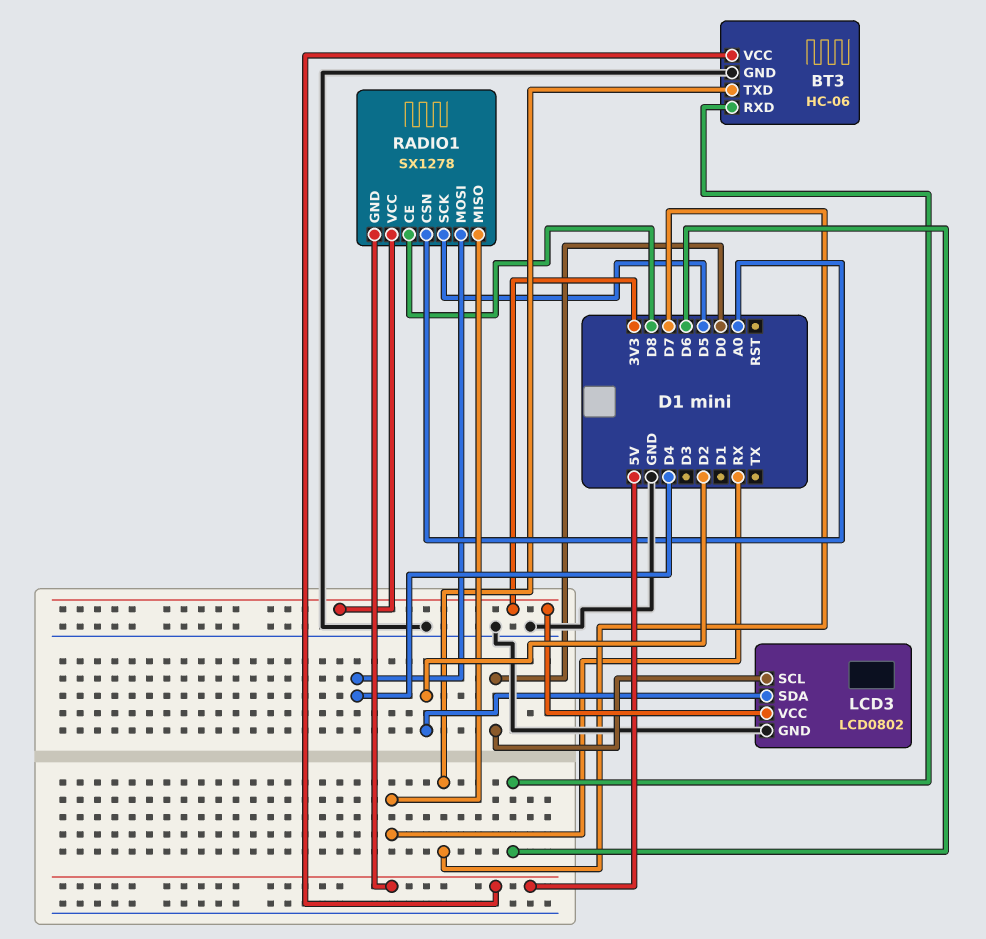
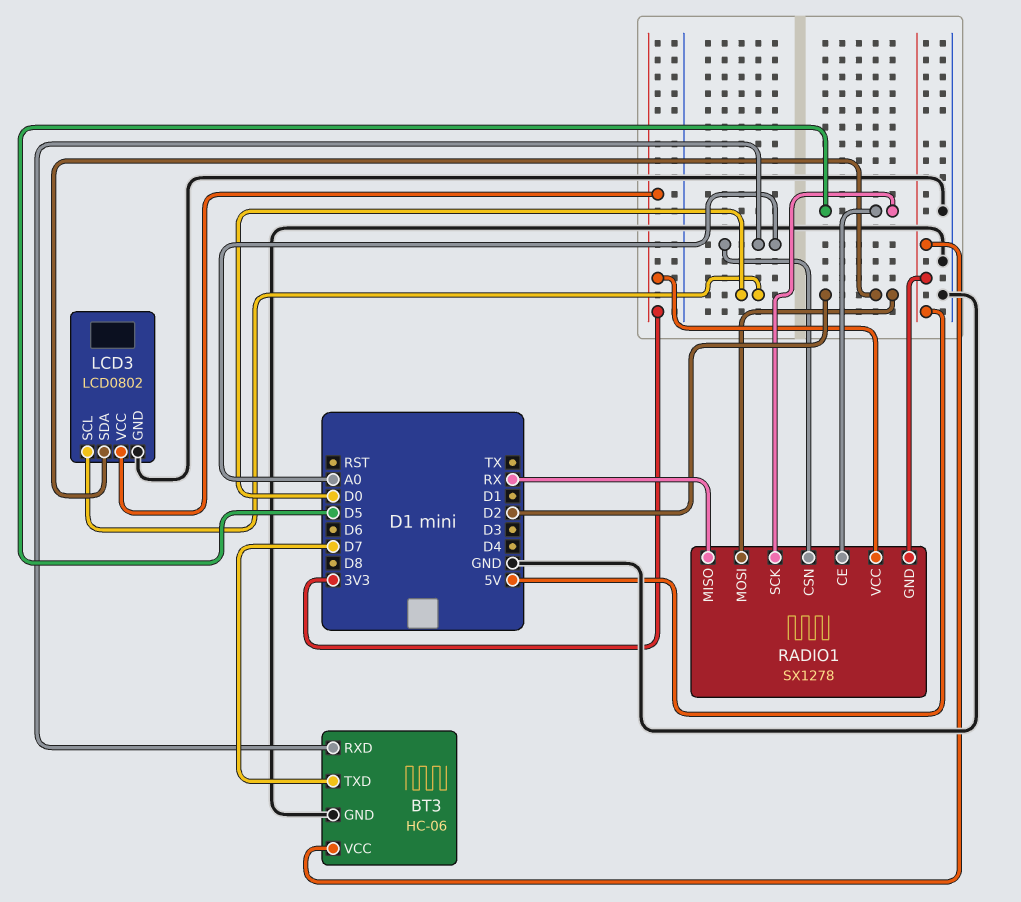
BT3 pin RXD: D6 -> A0
RADIO1 pin CE: D8 -> D5
RADIO1 pin MOSI: D4 -> D2

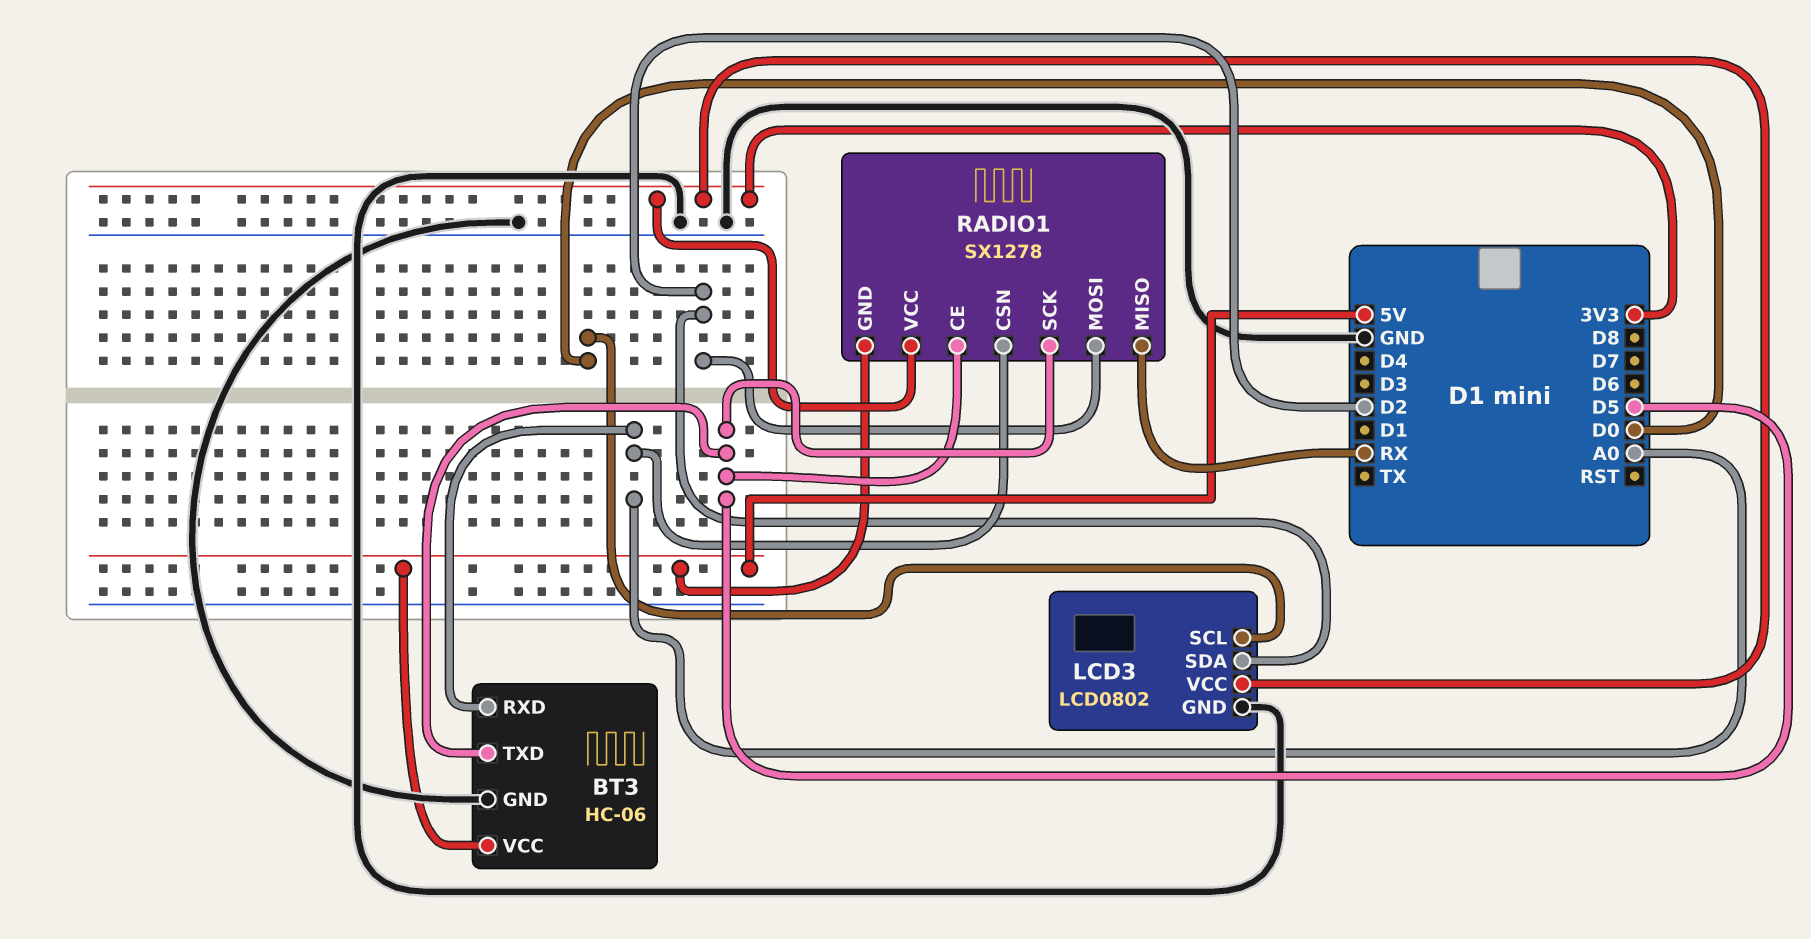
BT3 pin TXD: D7 -> D5

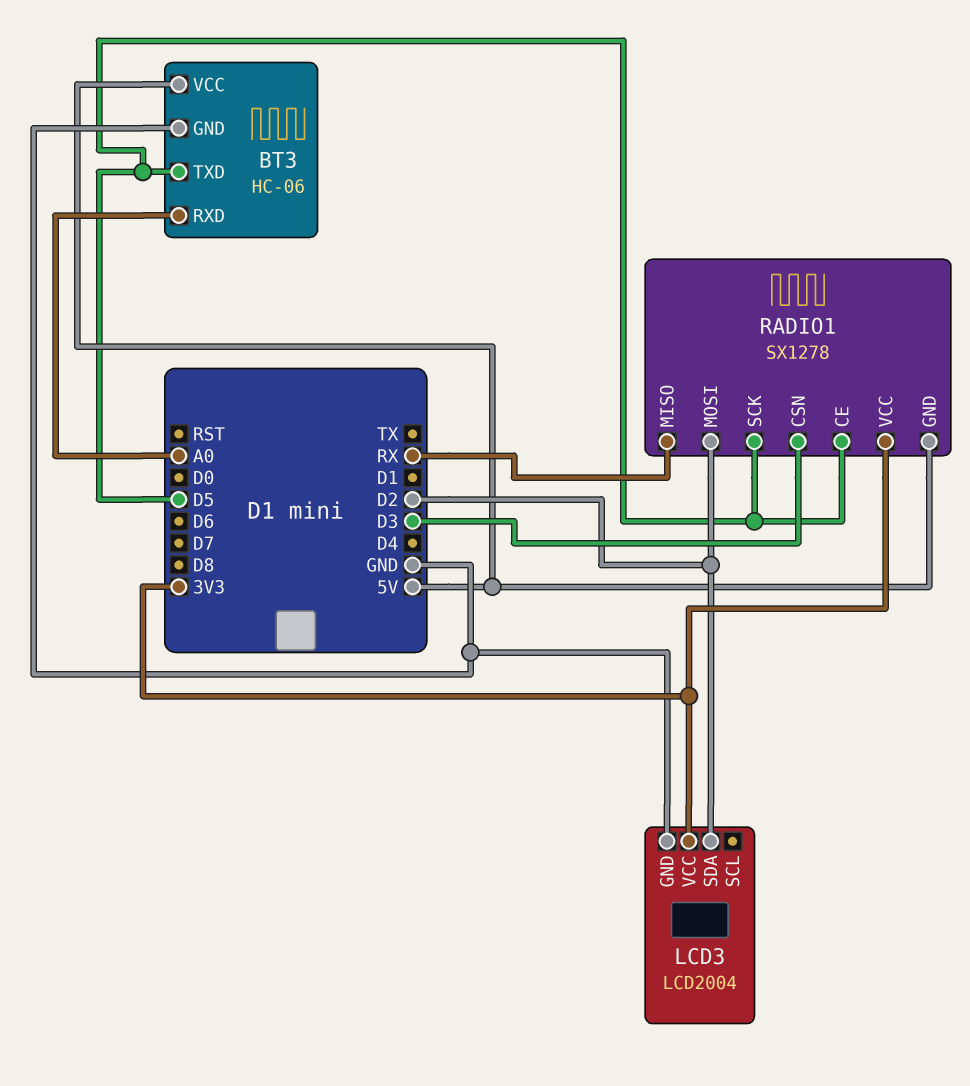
LCD3: LCD0802 -> LCD2004
LCD3 pin SCL: D0 -> none
RADIO1 pin CSN: A0 -> D3

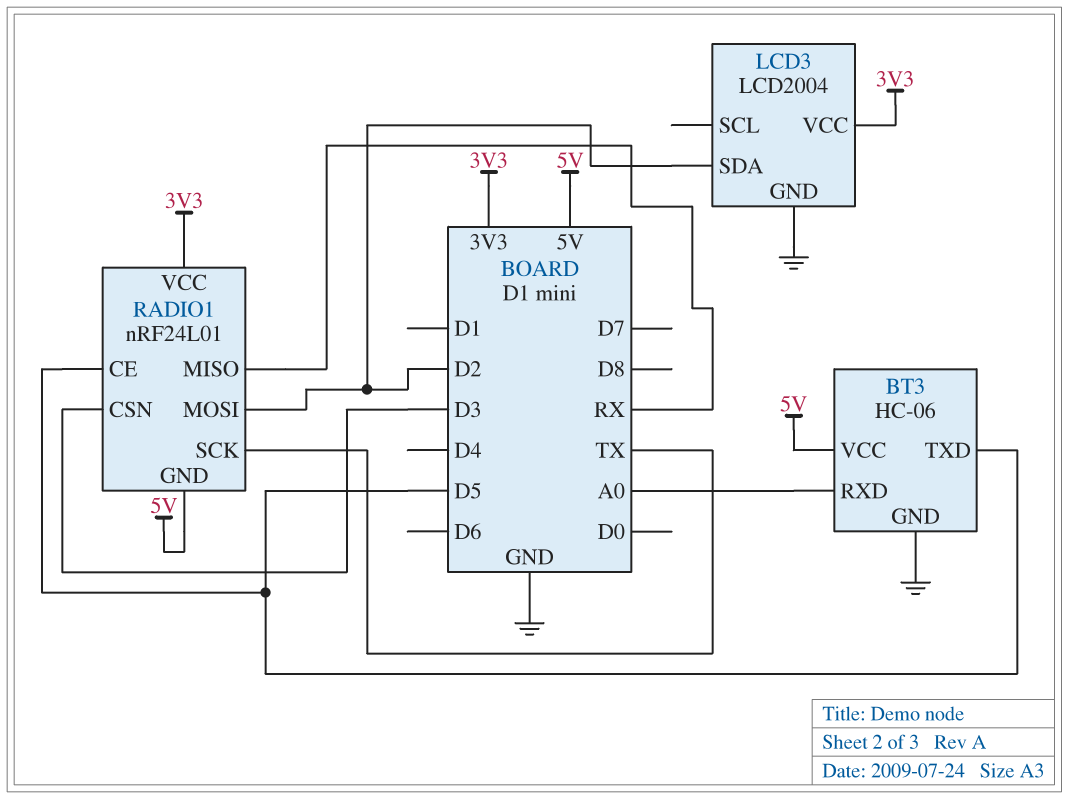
RADIO1: SX1278 -> nRF24L01
RADIO1 pin SCK: D5 -> TX

